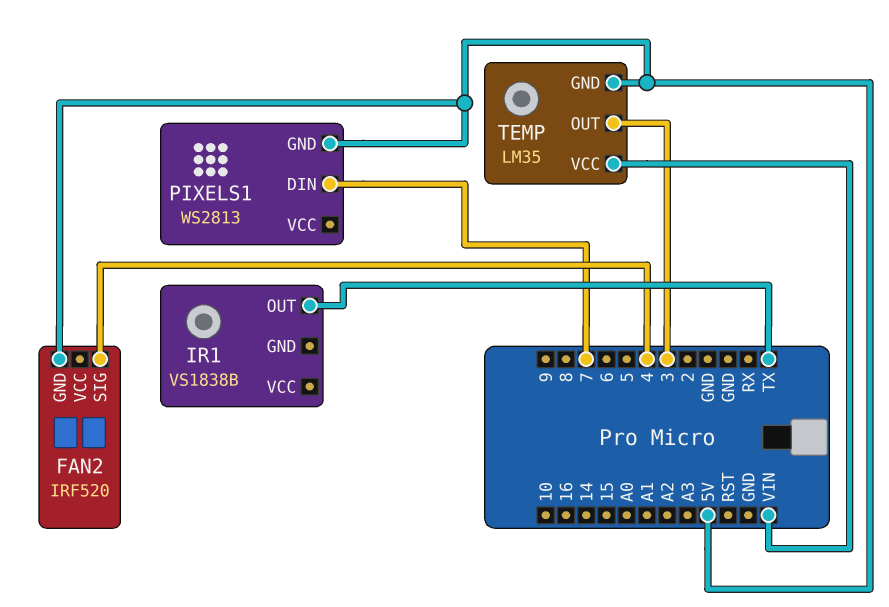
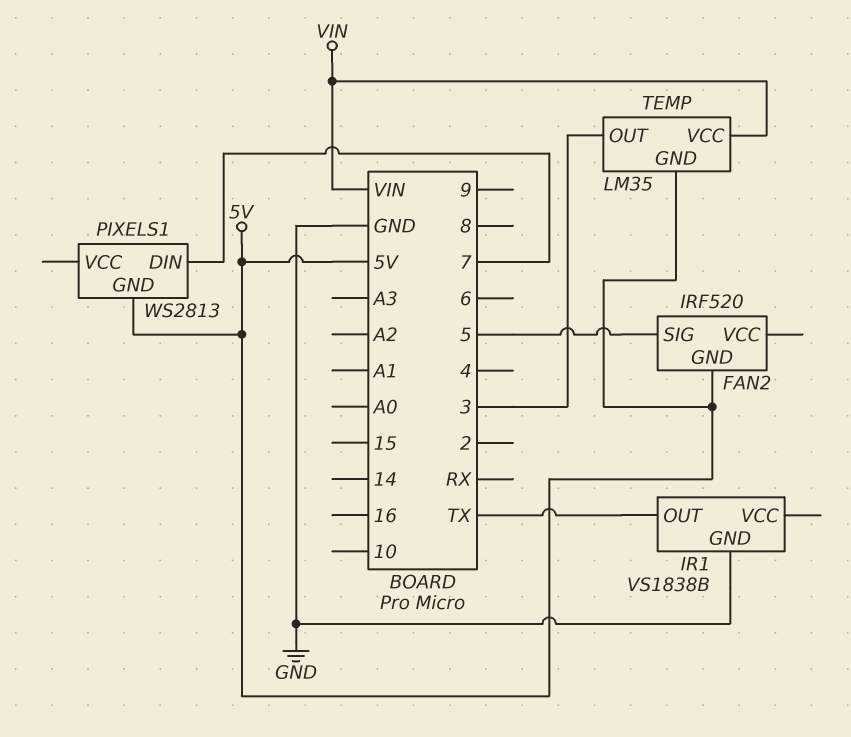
FAN2 pin SIG: 4 -> 5
IR1 pin GND: none -> GND

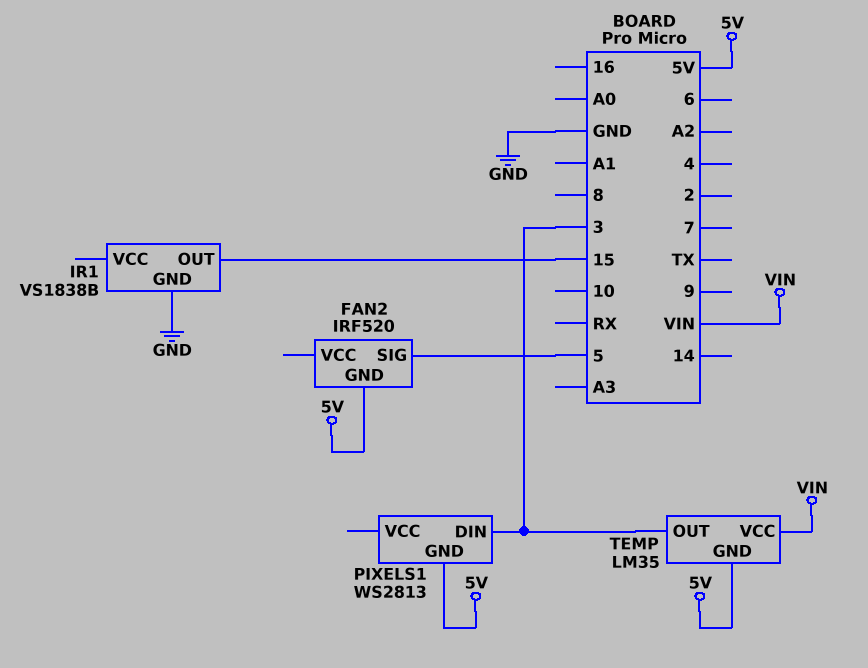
IR1 pin OUT: TX -> 15
PIXELS1 pin DIN: 7 -> 3

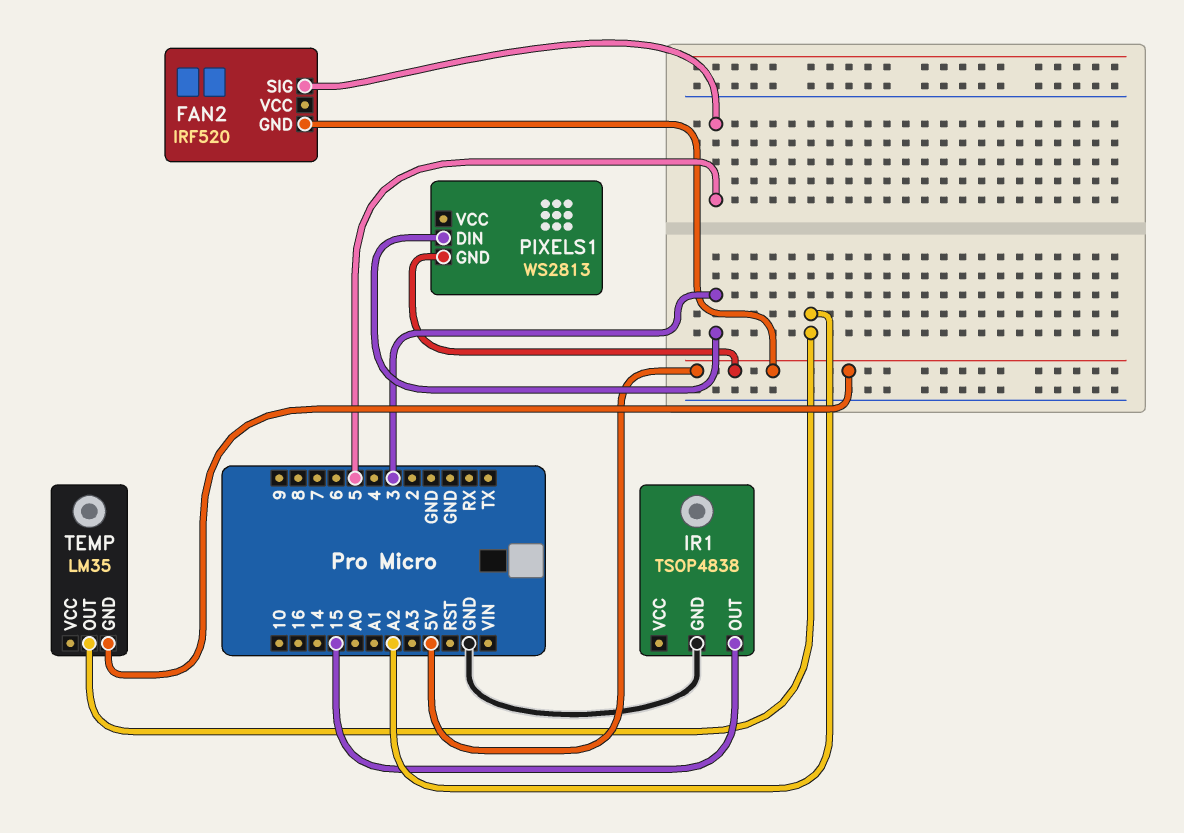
IR1: VS1838B -> TSOP4838
TEMP pin OUT: 3 -> A2
TEMP pin VCC: VIN -> none

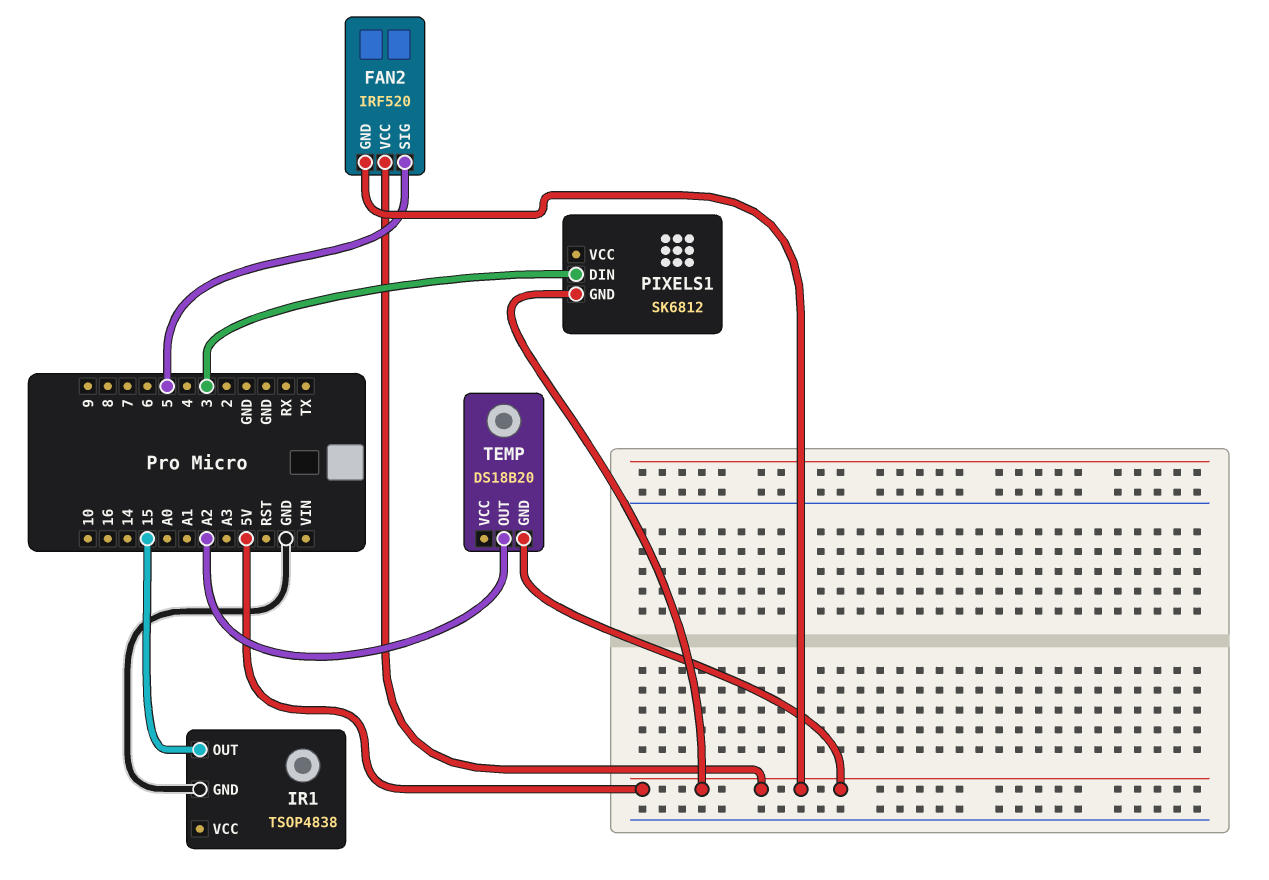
FAN2 pin VCC: none -> 5V
PIXELS1: WS2813 -> SK6812
TEMP: LM35 -> DS18B20

